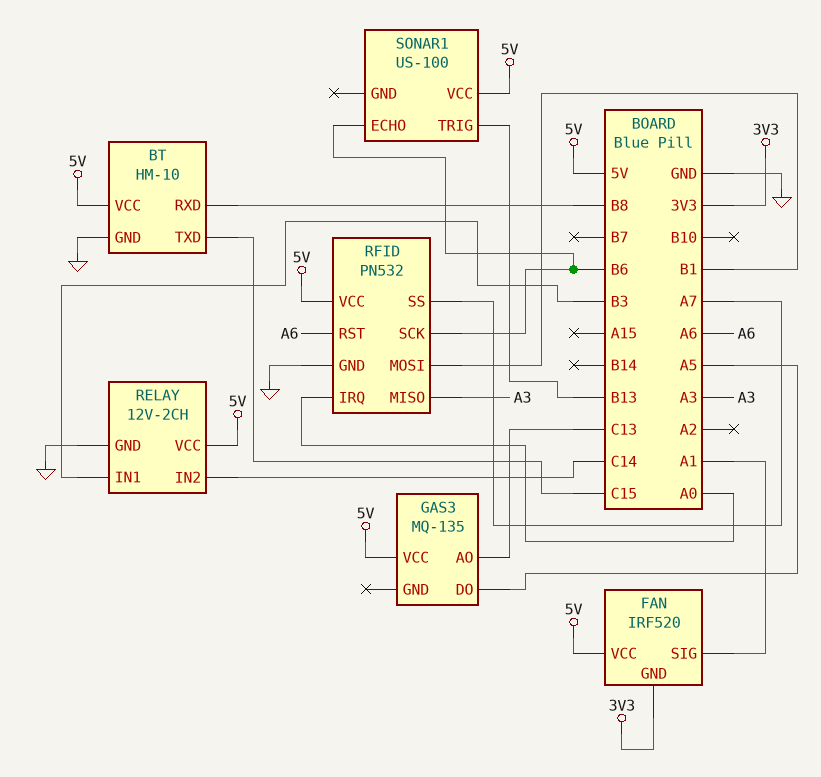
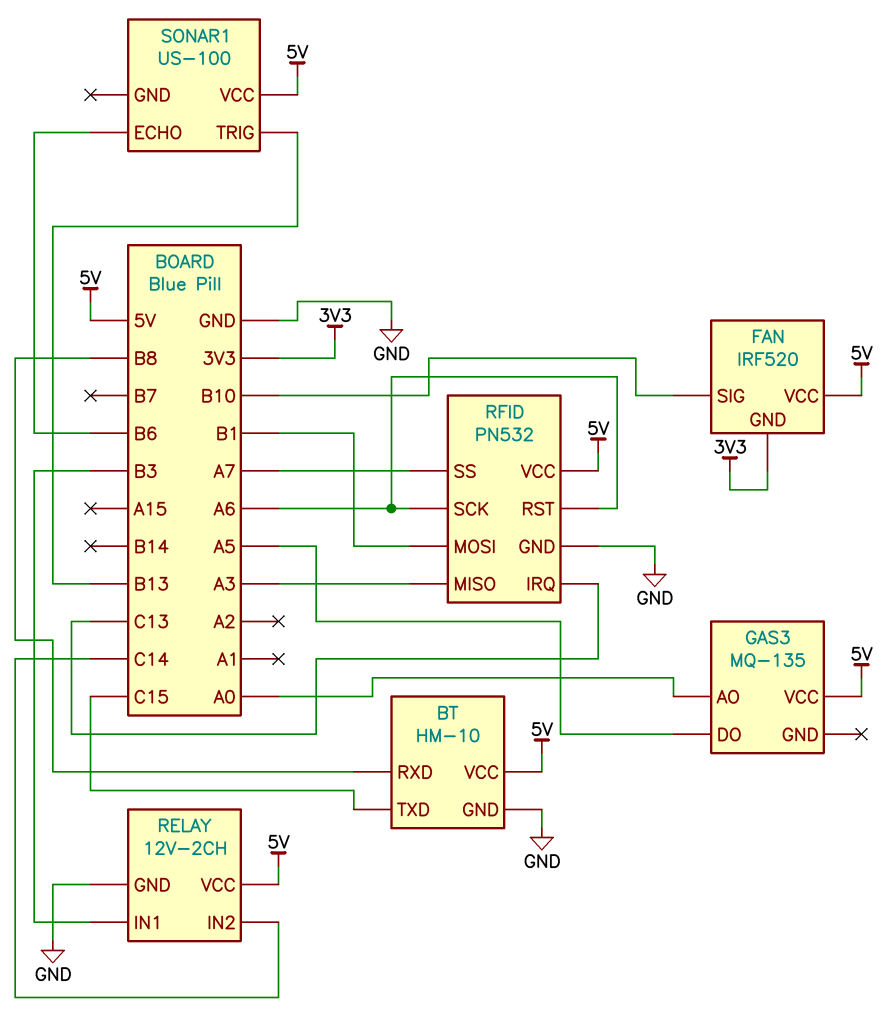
FAN pin SIG: A1 -> B10
GAS3 pin AO: C13 -> A0
RFID pin IRQ: A0 -> C13
RFID pin SCK: B6 -> A6

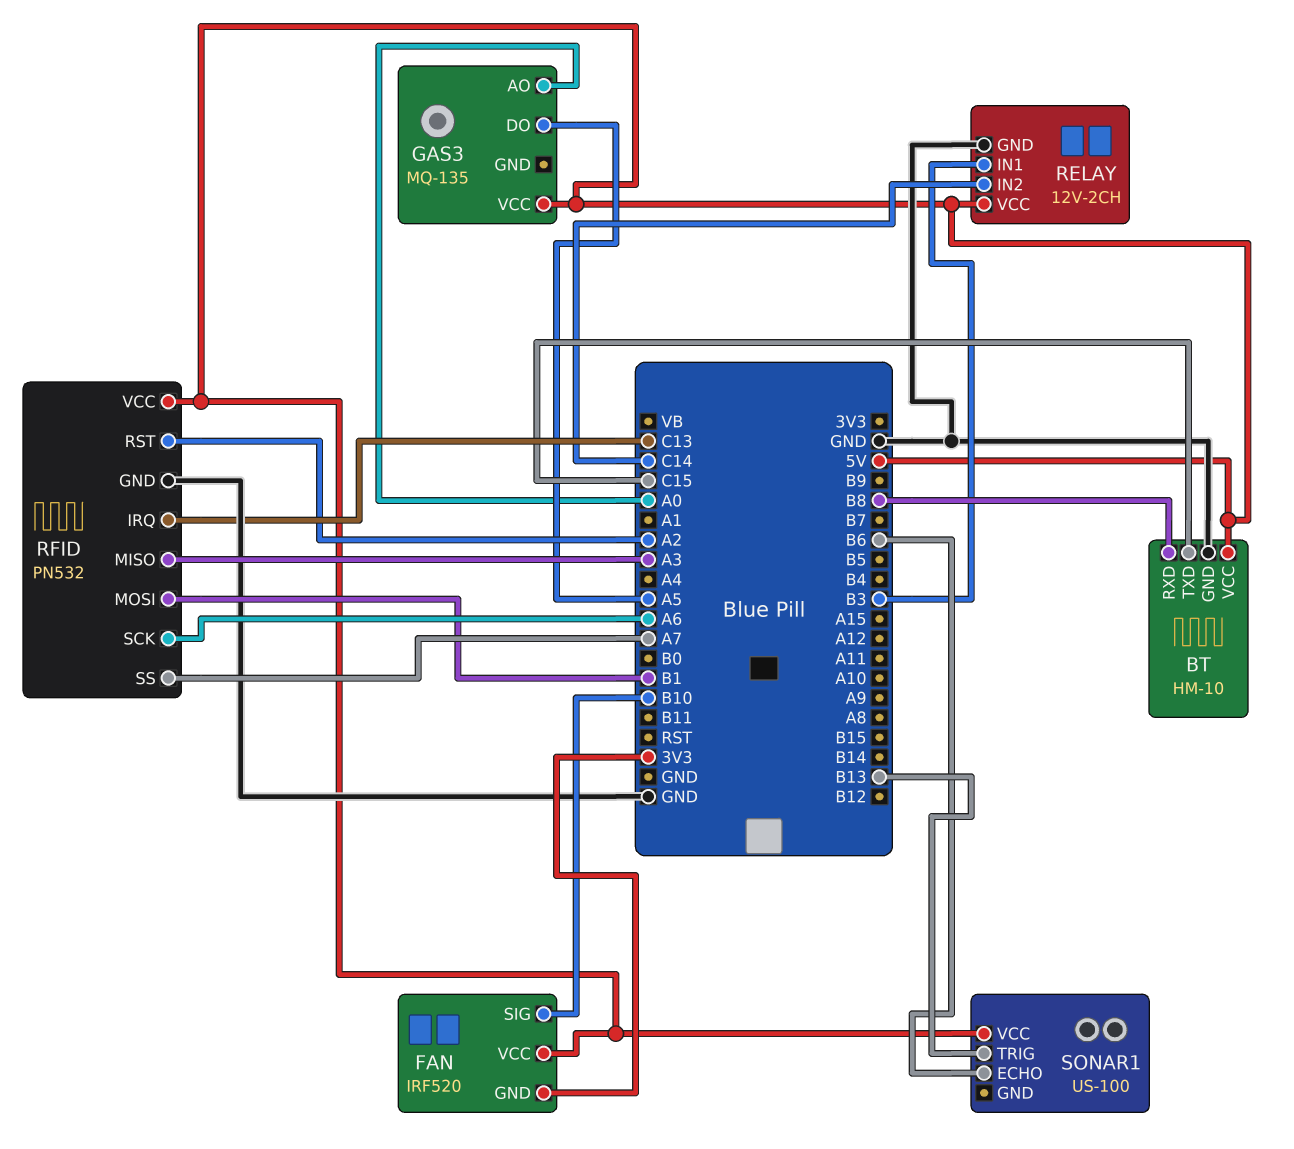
RFID pin RST: A6 -> A2

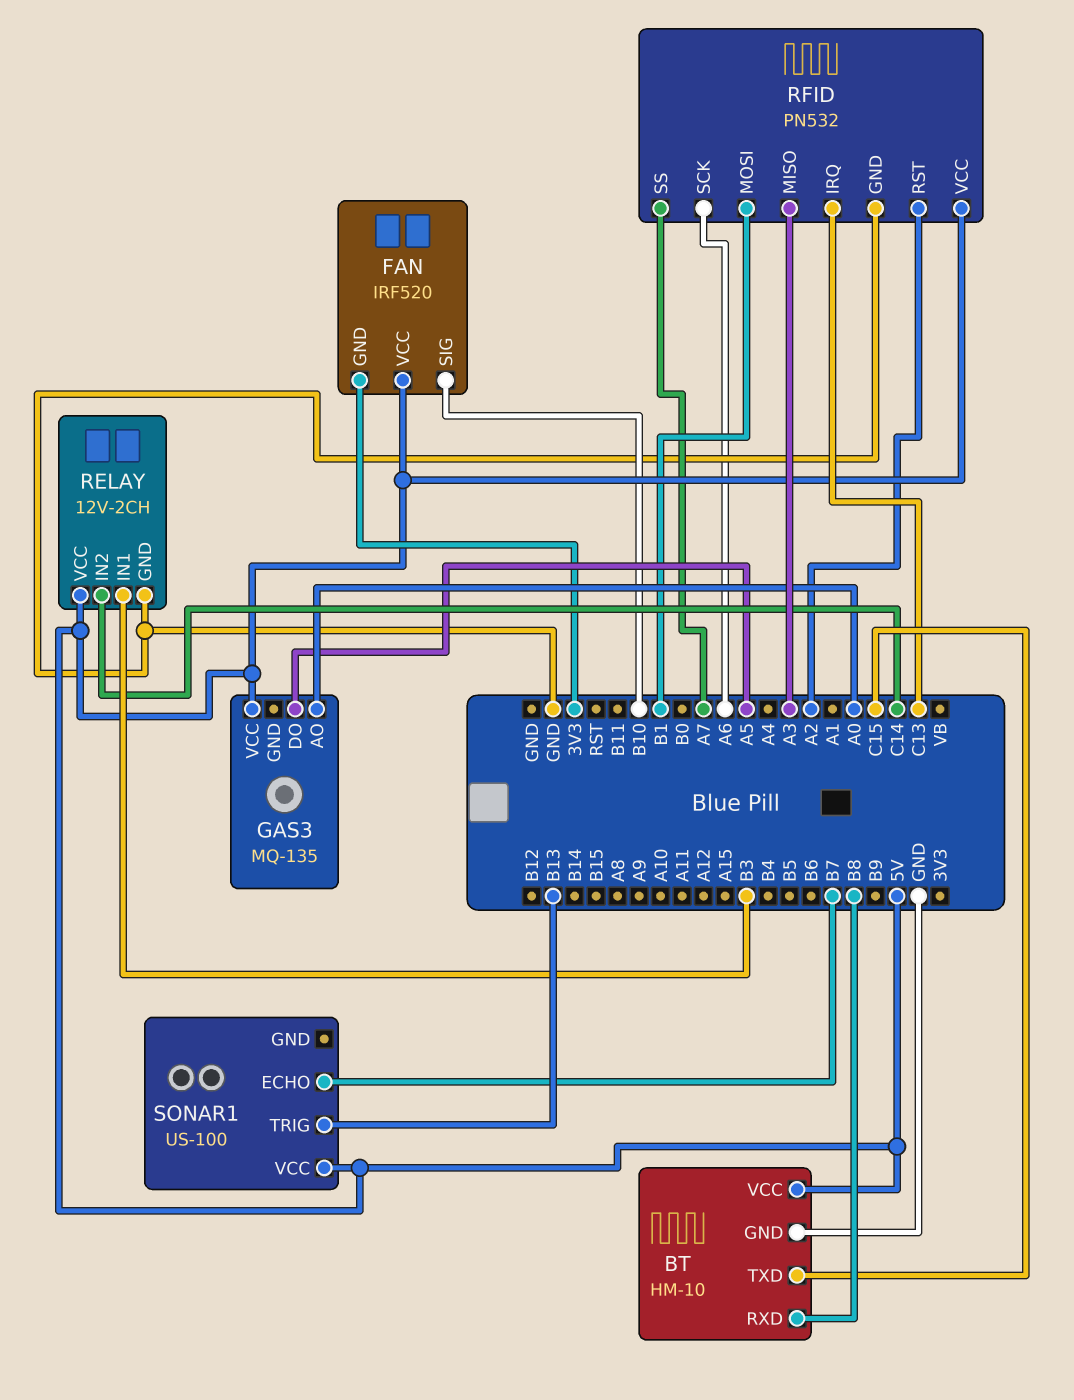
SONAR1 pin ECHO: B6 -> B7

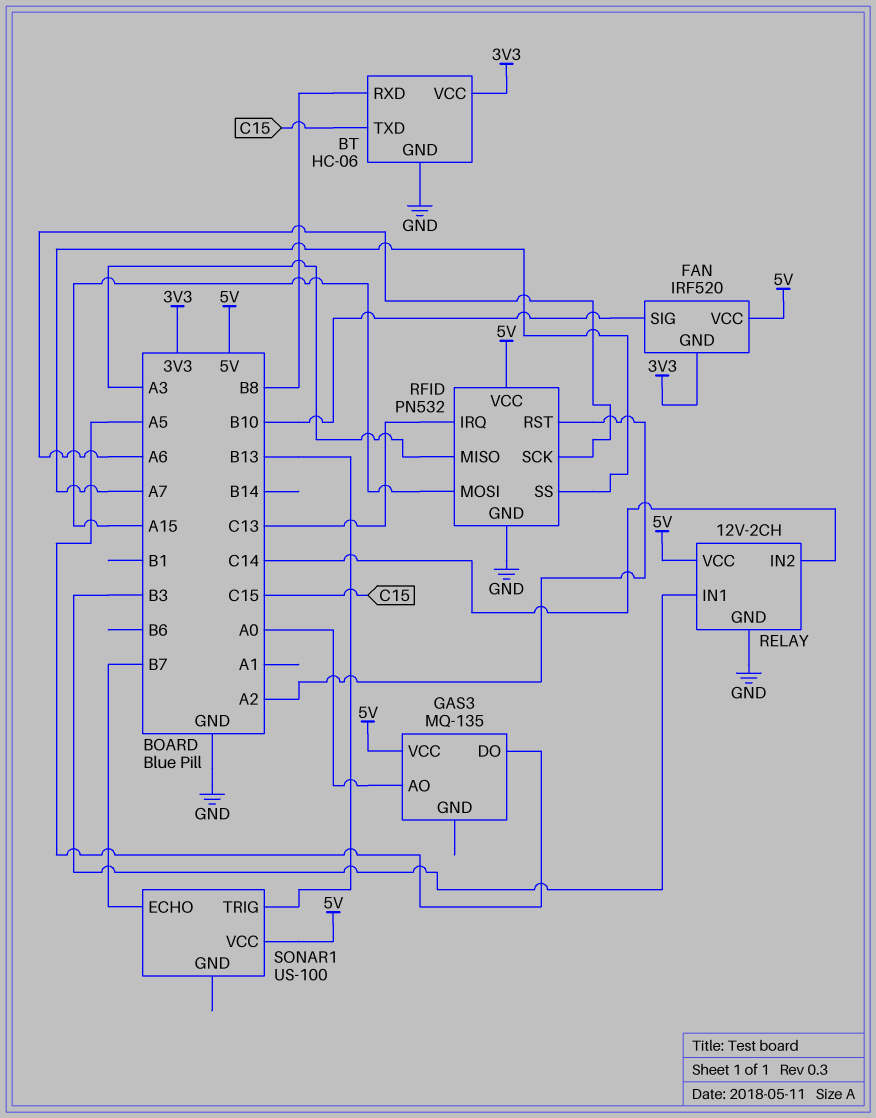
BT: HM-10 -> HC-06
BT pin VCC: 5V -> 3V3
RFID pin MOSI: B1 -> A15

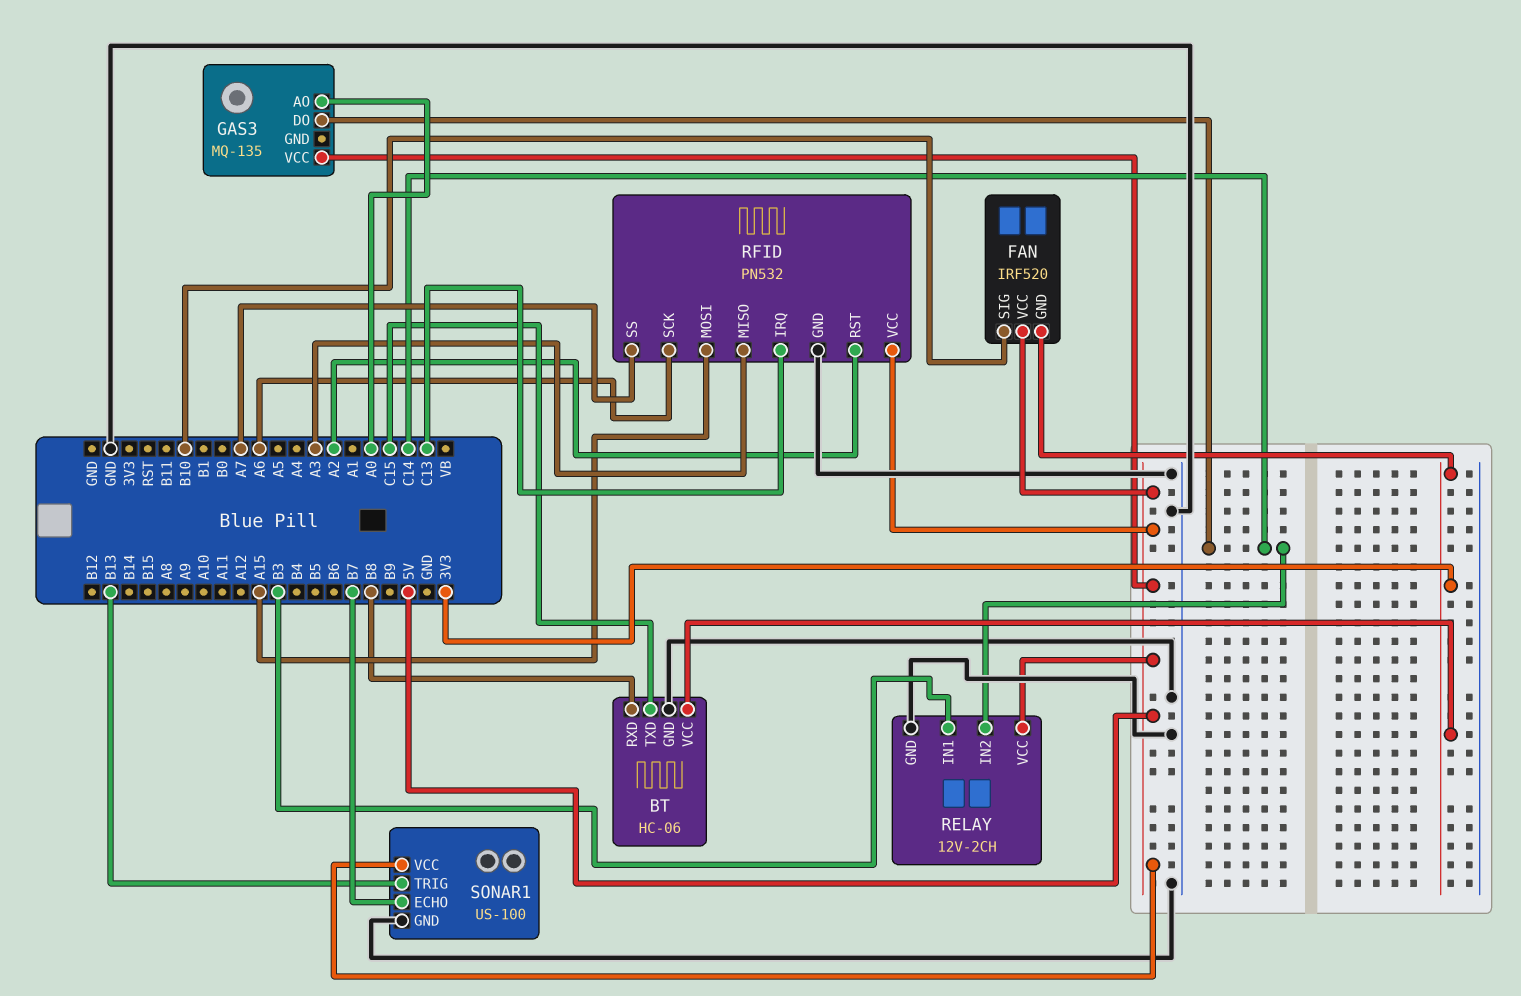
GAS3 pin DO: A5 -> C14
SONAR1 pin GND: none -> GND

